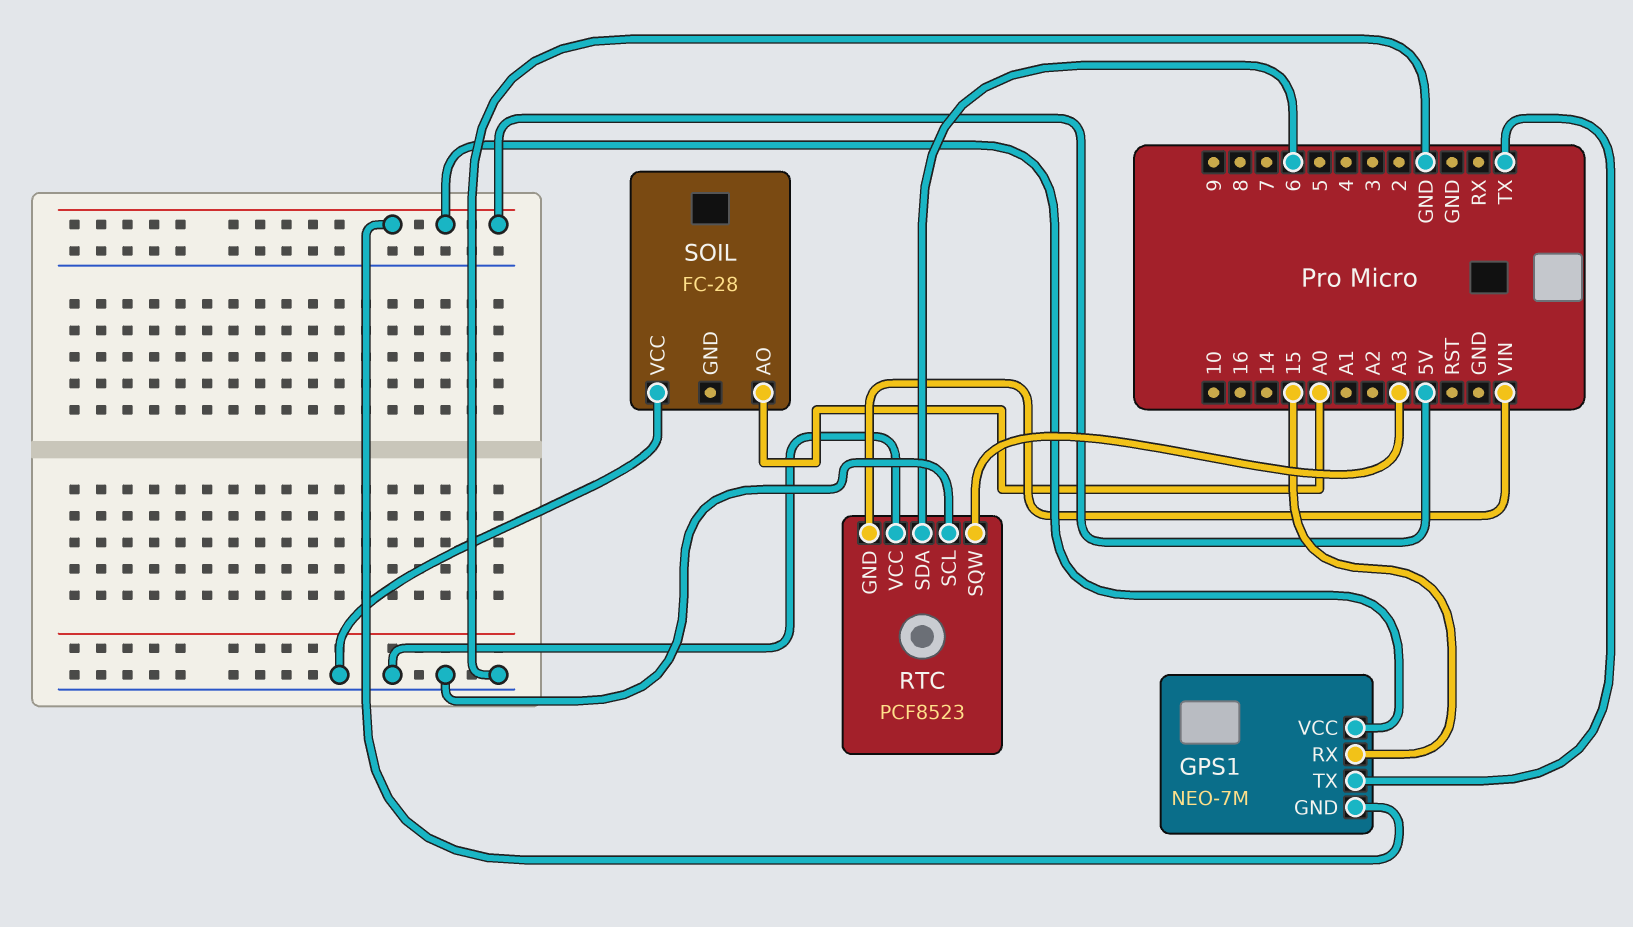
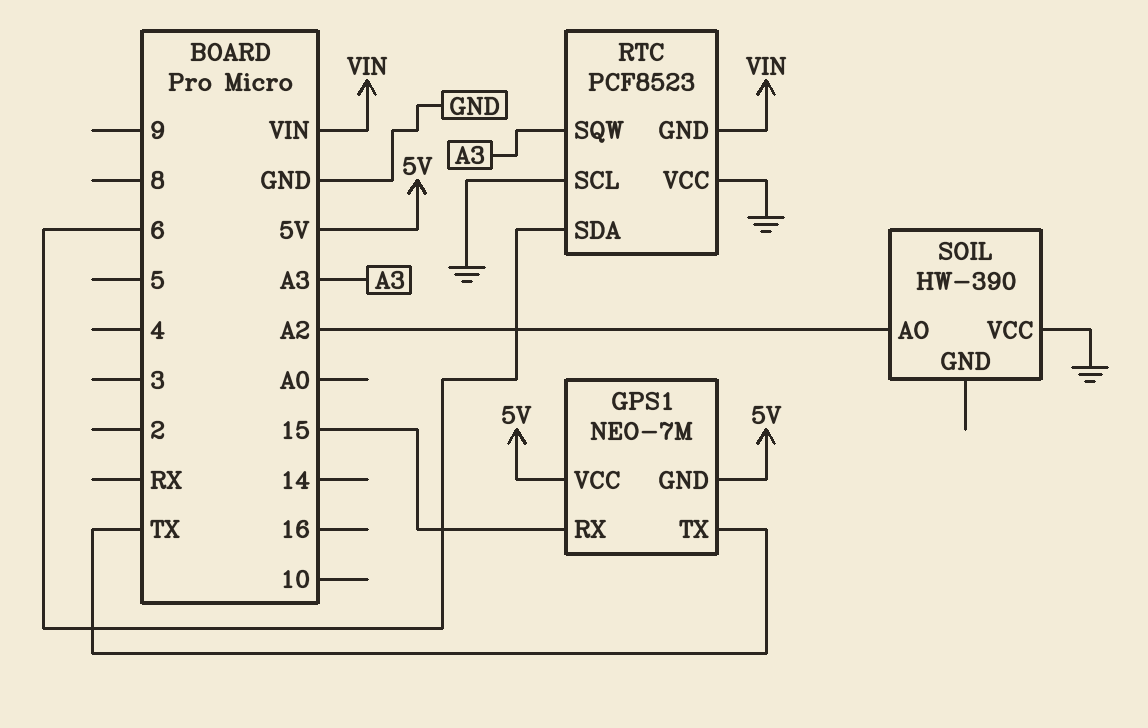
SOIL: FC-28 -> HW-390
SOIL pin AO: A0 -> A2

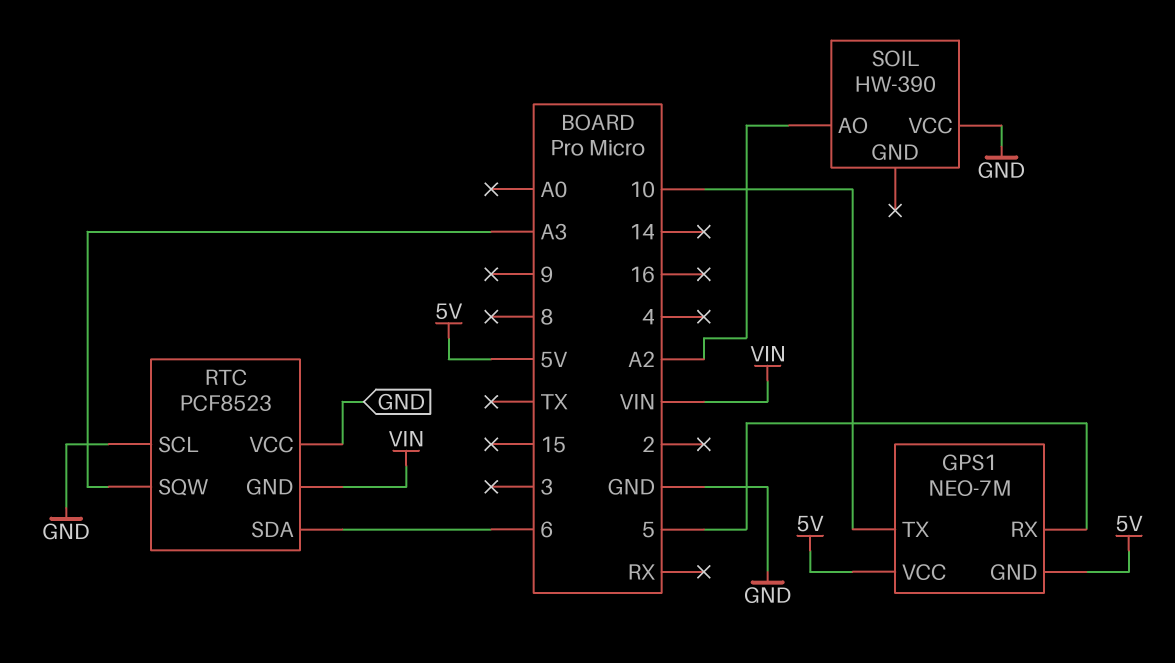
GPS1 pin RX: 15 -> 5
GPS1 pin TX: TX -> 10

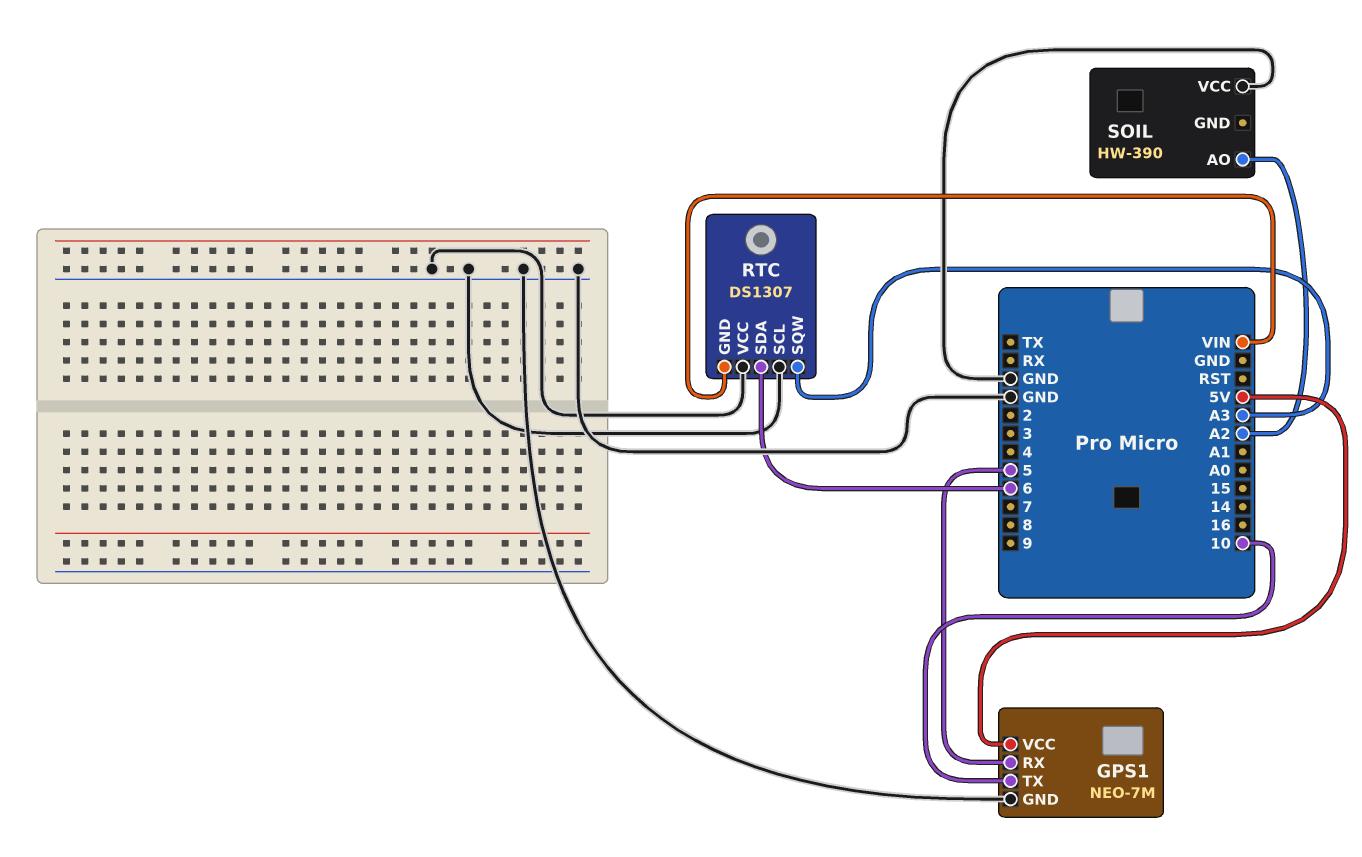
GPS1 pin GND: 5V -> GND
RTC: PCF8523 -> DS1307

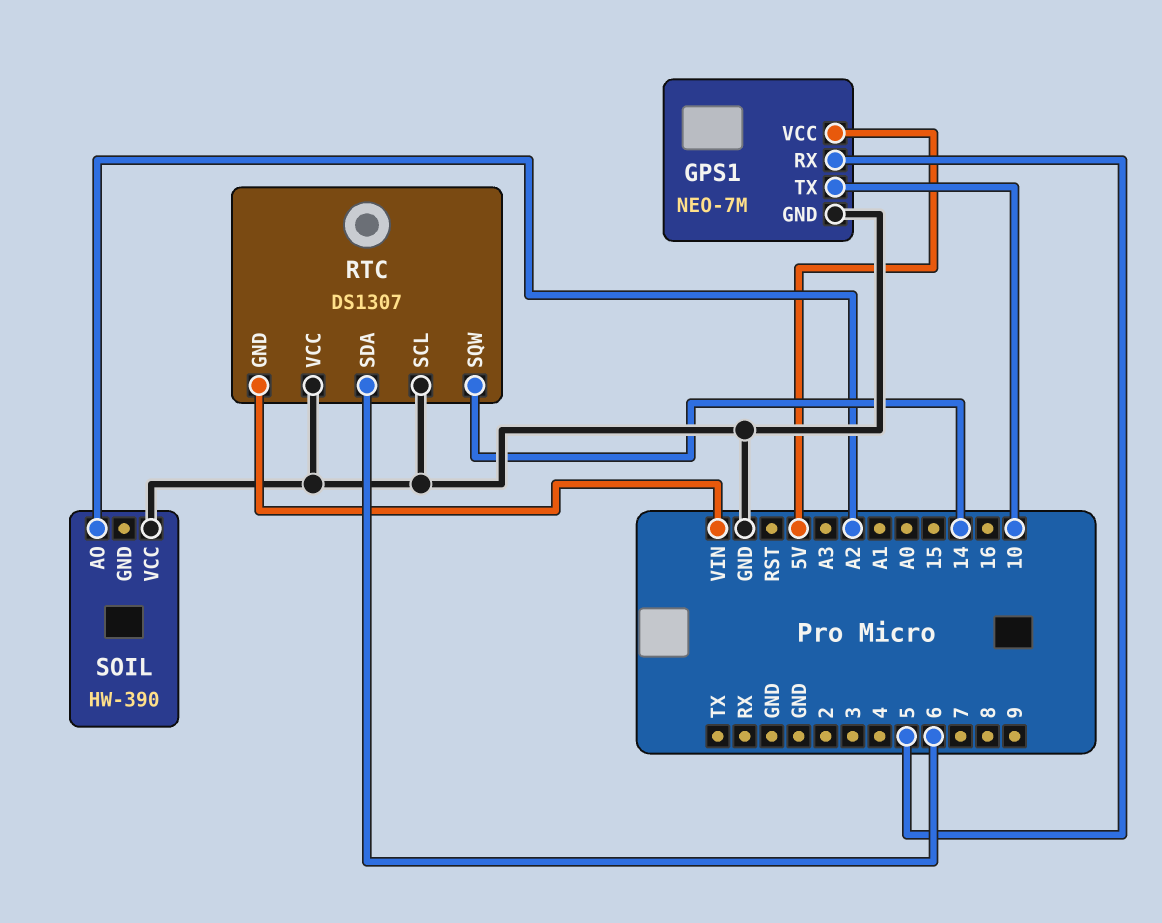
RTC pin SQW: A3 -> 14

